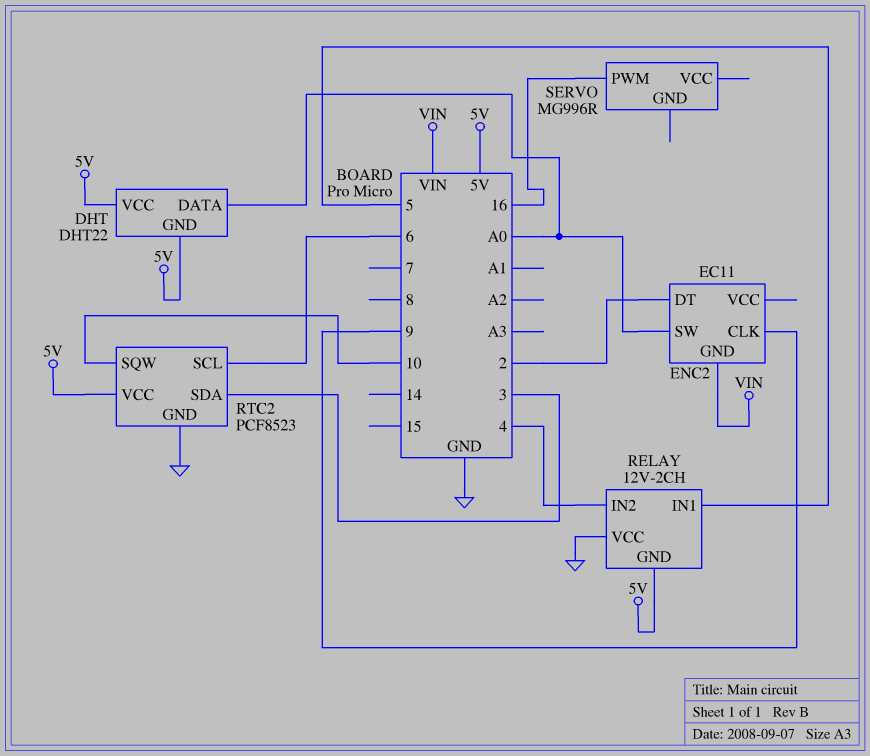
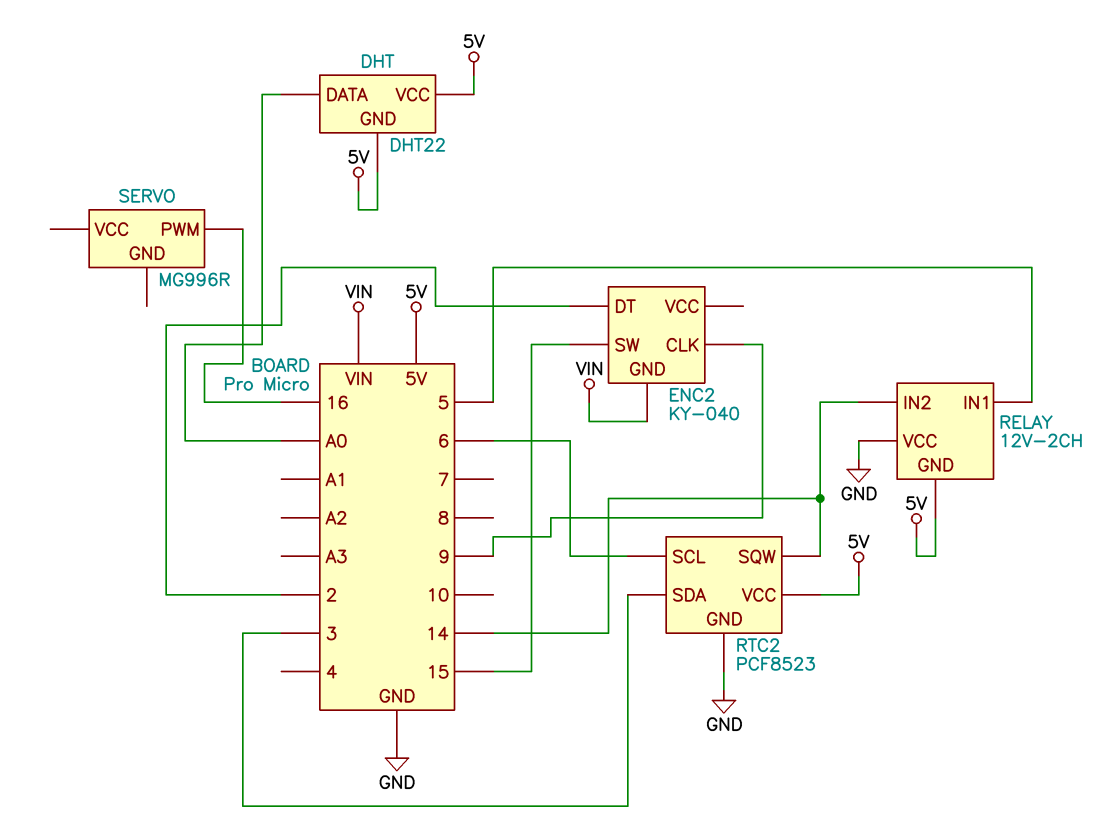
ENC2: EC11 -> KY-040
ENC2 pin SW: A0 -> 15
RELAY pin IN2: 4 -> 14
RTC2 pin SQW: 10 -> 14

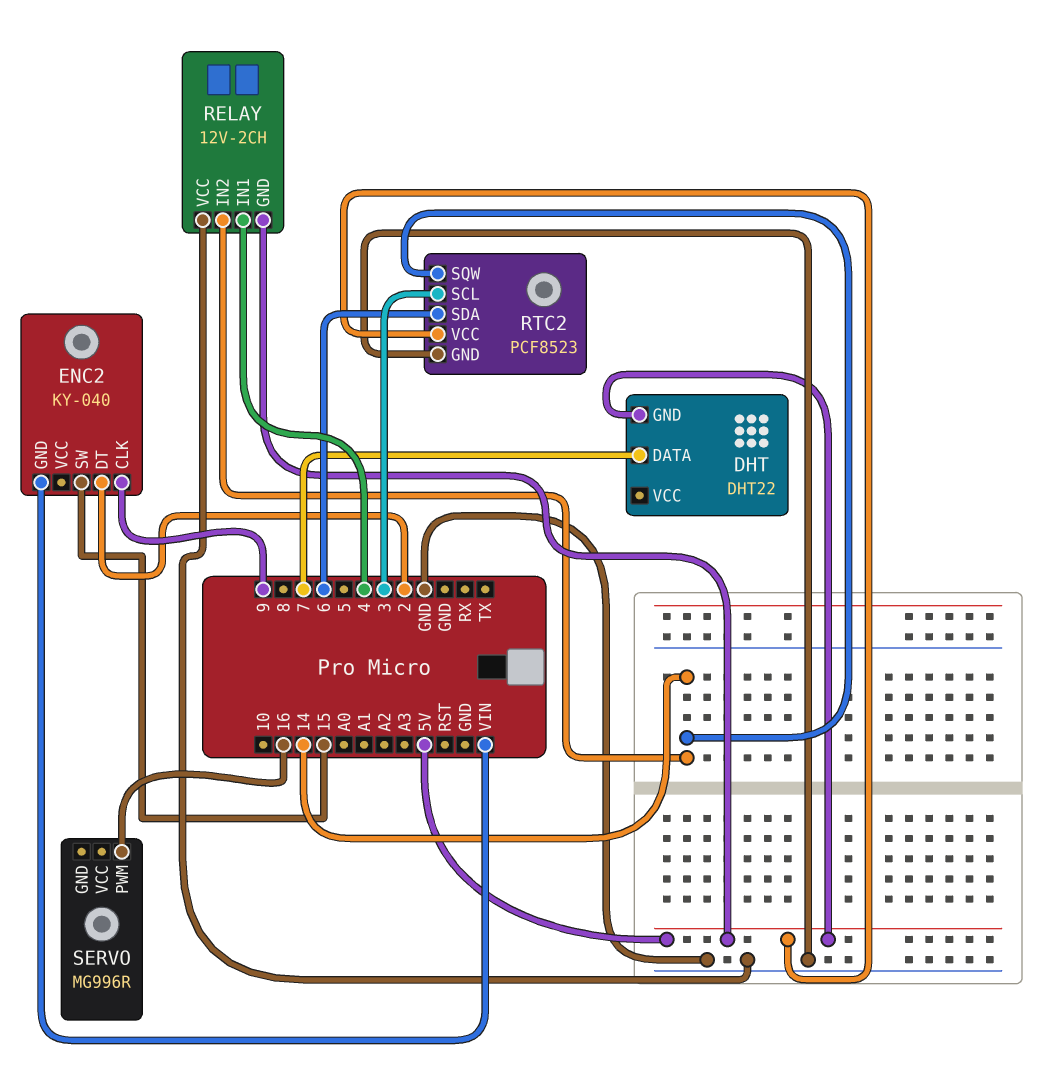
DHT pin DATA: A0 -> 7
DHT pin VCC: 5V -> none
RELAY pin IN1: 5 -> 4
RTC2 pin SCL: 6 -> 3
RTC2 pin SDA: 3 -> 6

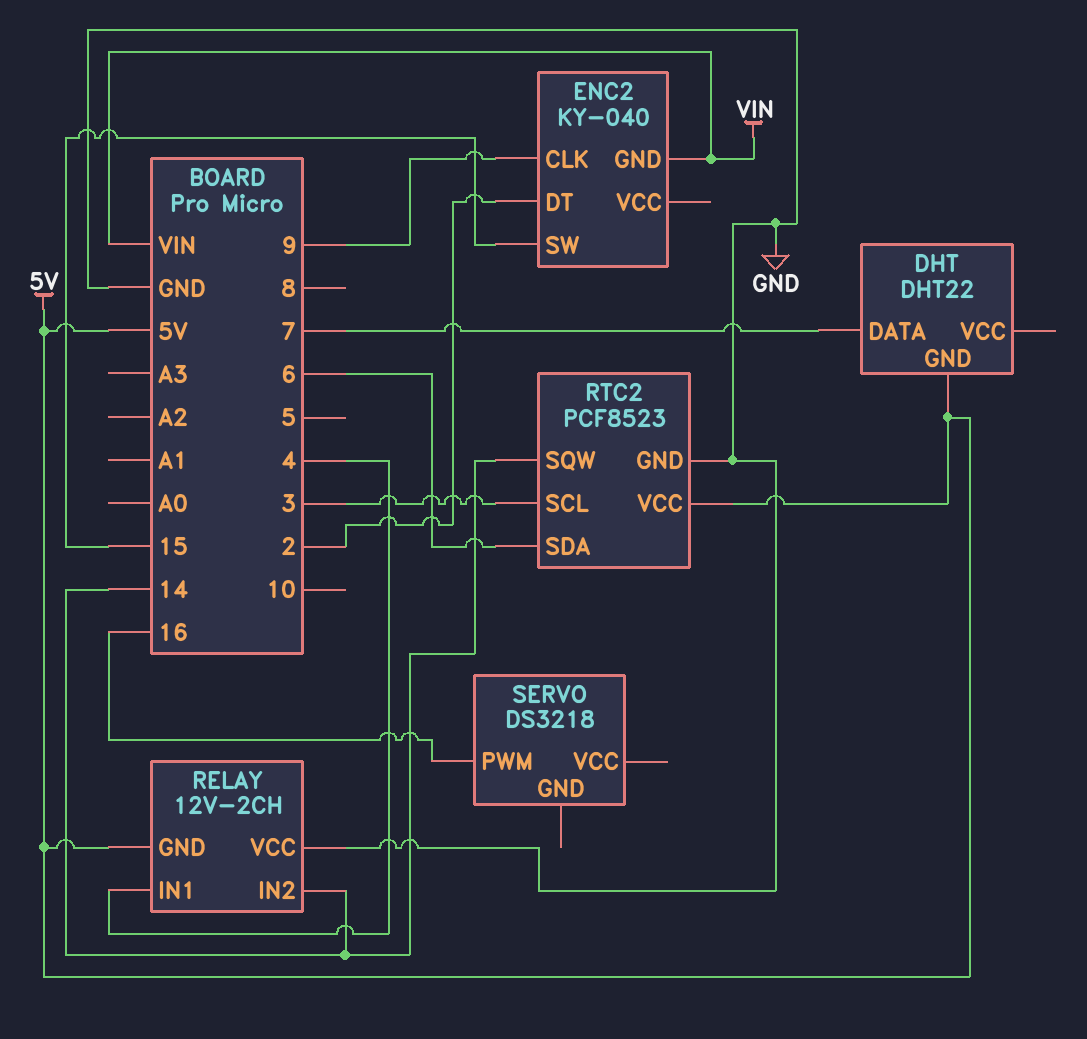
SERVO: MG996R -> DS3218

